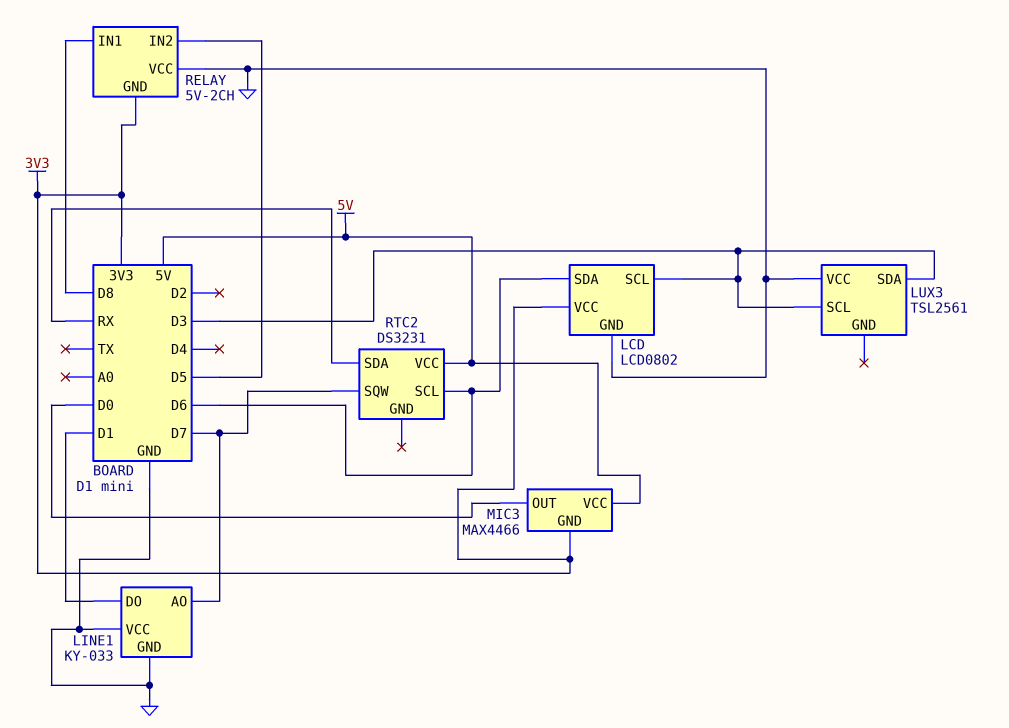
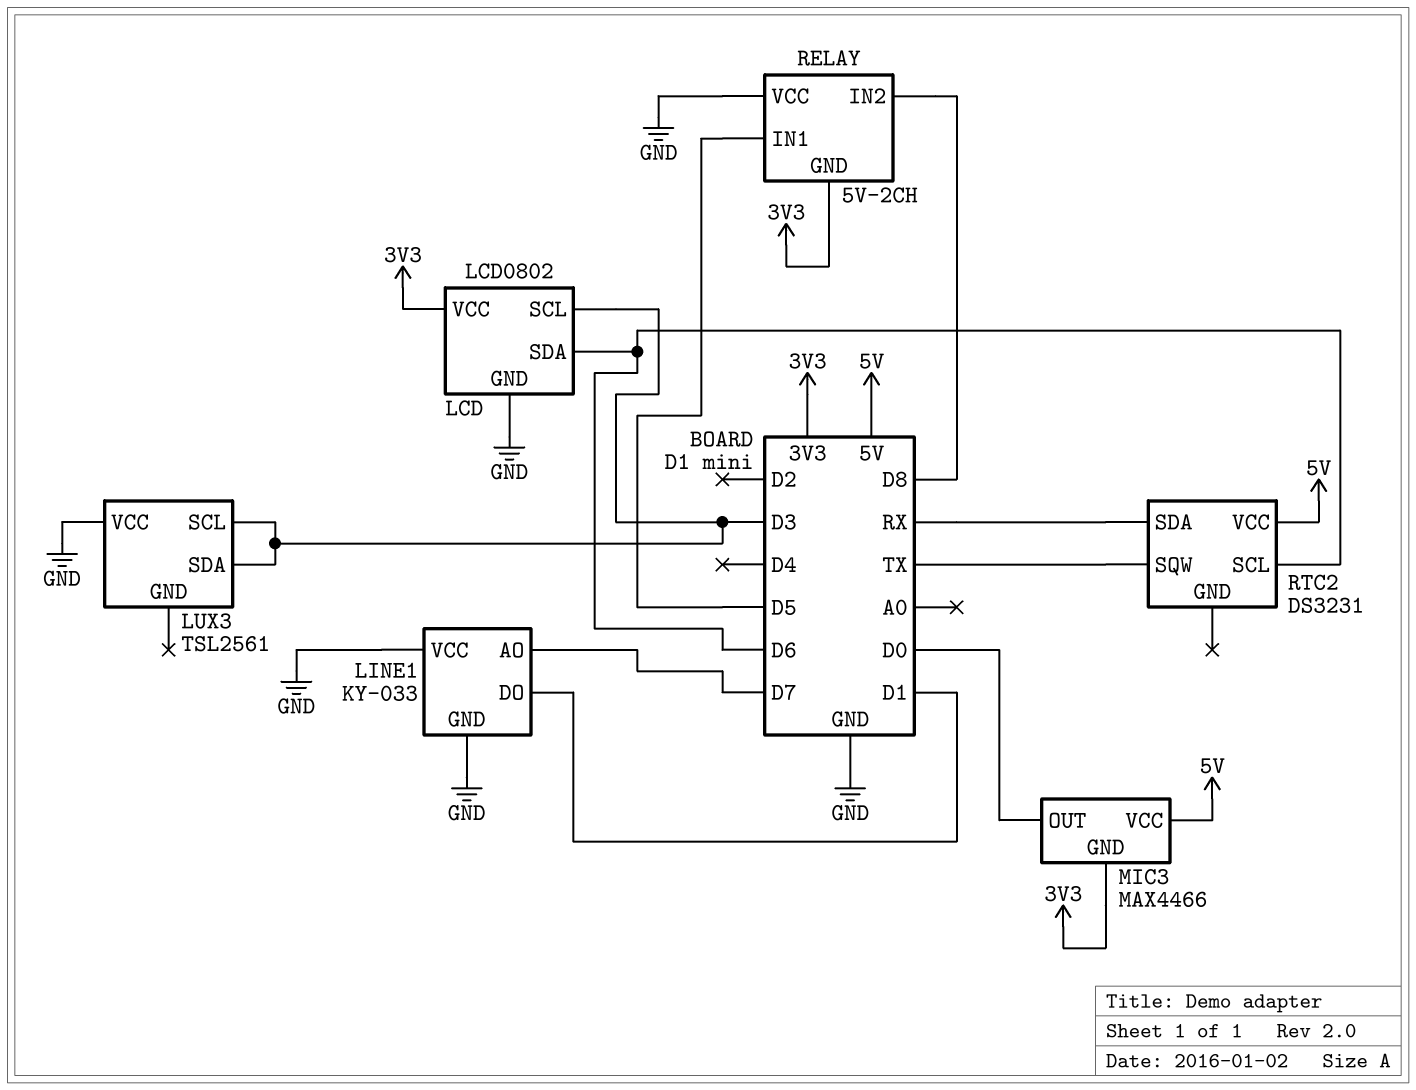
RELAY pin IN1: D8 -> D5
RELAY pin IN2: D5 -> D8
RTC2 pin SQW: D7 -> TX

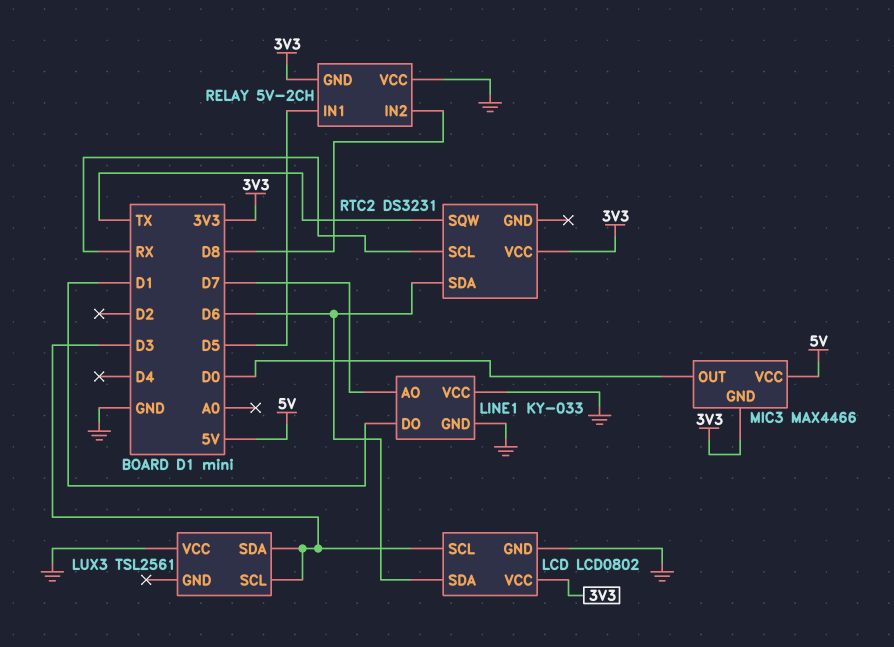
RTC2 pin SCL: D6 -> RX
RTC2 pin SDA: RX -> D6
RTC2 pin VCC: 5V -> 3V3

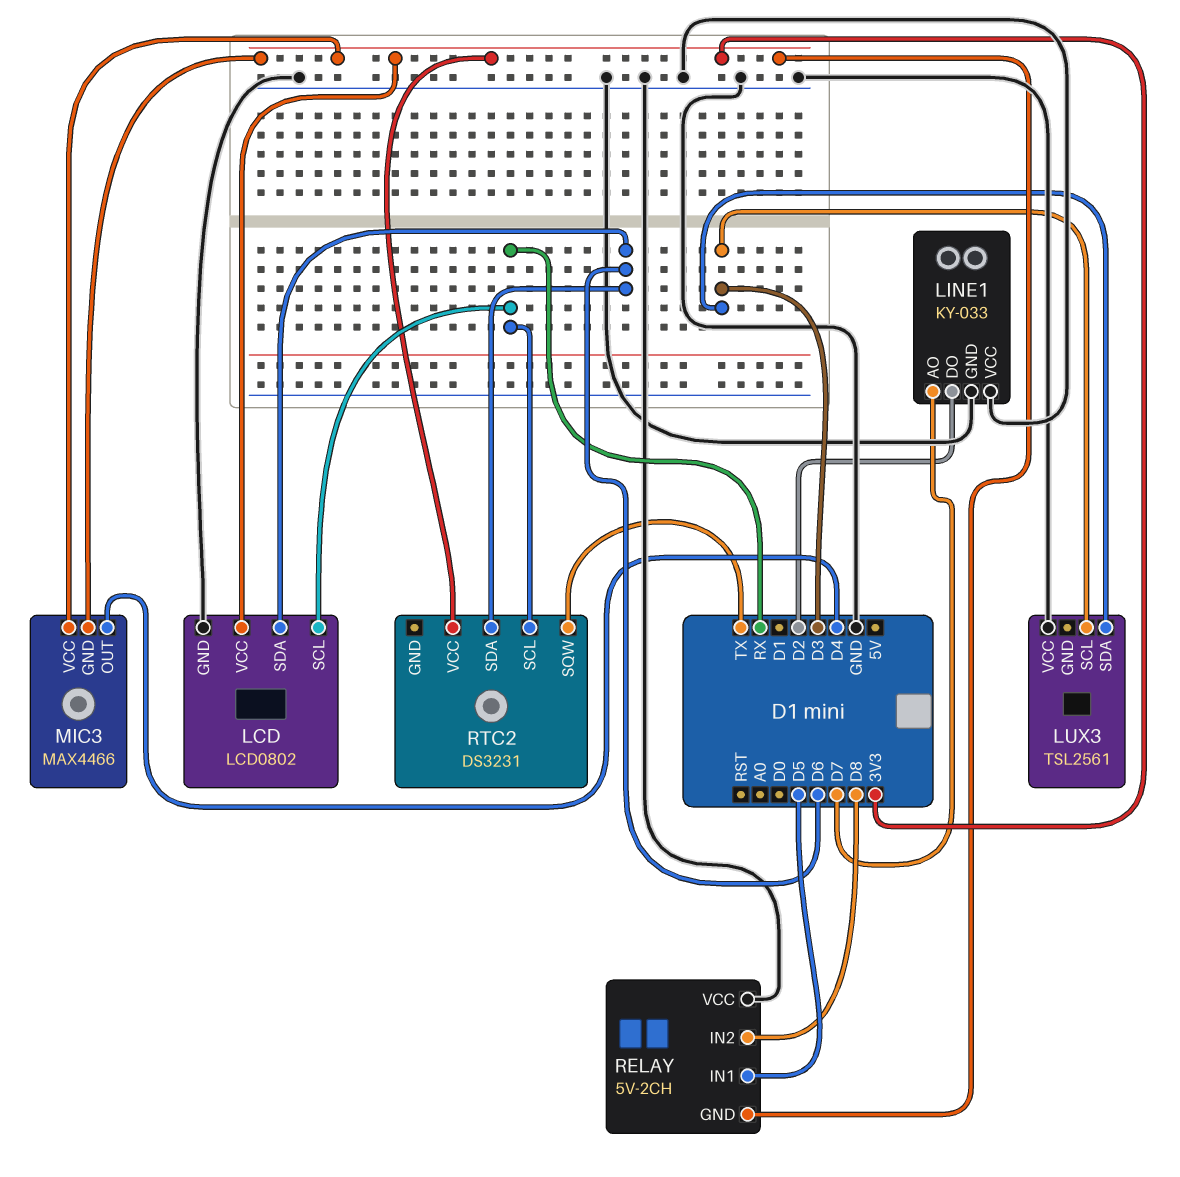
LCD pin SCL: D3 -> RX
LINE1 pin DO: D1 -> D2
MIC3 pin OUT: D0 -> D4
MIC3 pin VCC: 5V -> 3V3

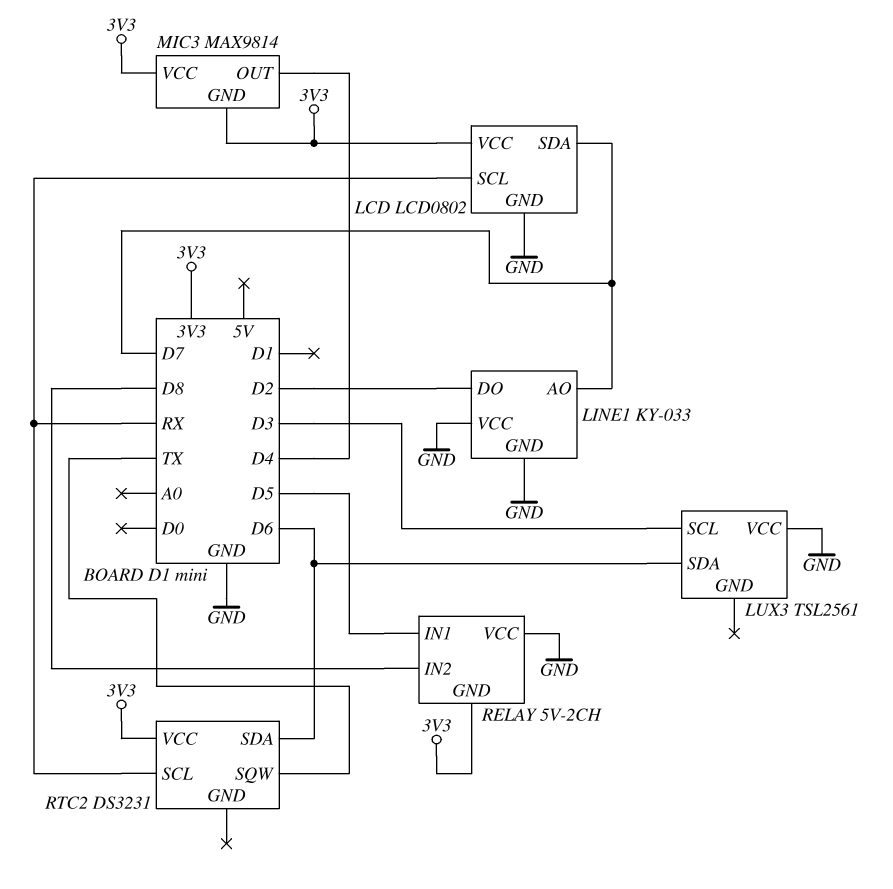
LCD pin SDA: D6 -> D7
LUX3 pin SDA: D3 -> D6
MIC3: MAX4466 -> MAX9814

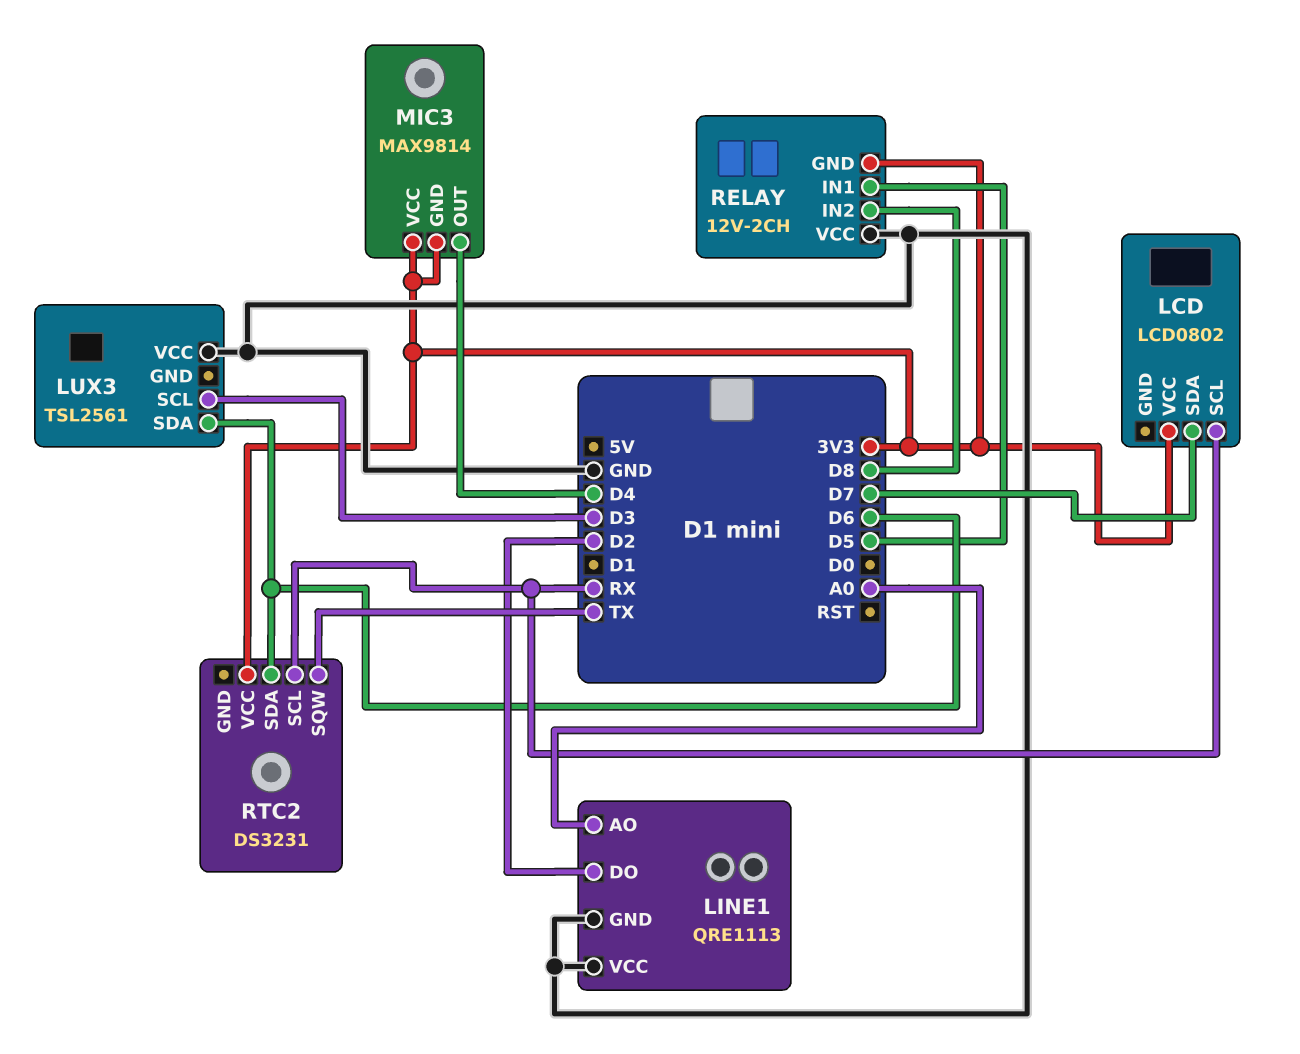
LCD pin GND: GND -> none
LINE1: KY-033 -> QRE1113
LINE1 pin AO: D7 -> A0
RELAY: 5V-2CH -> 12V-2CH

